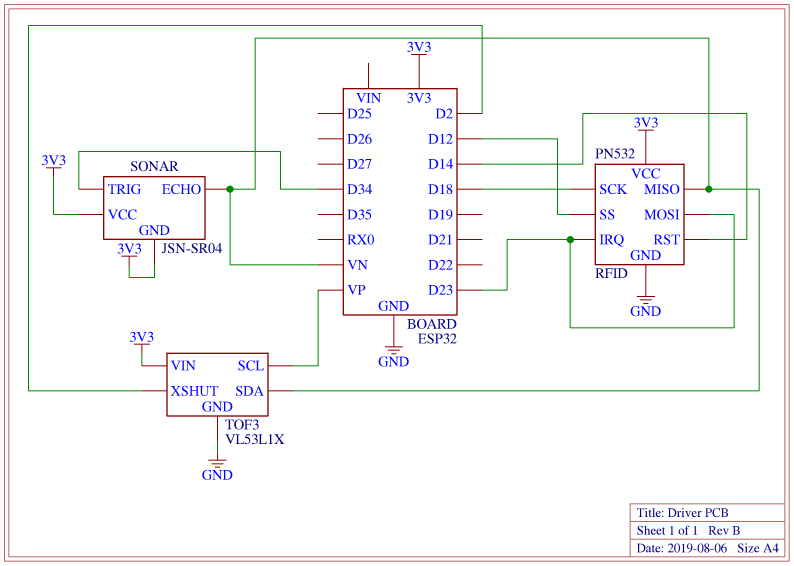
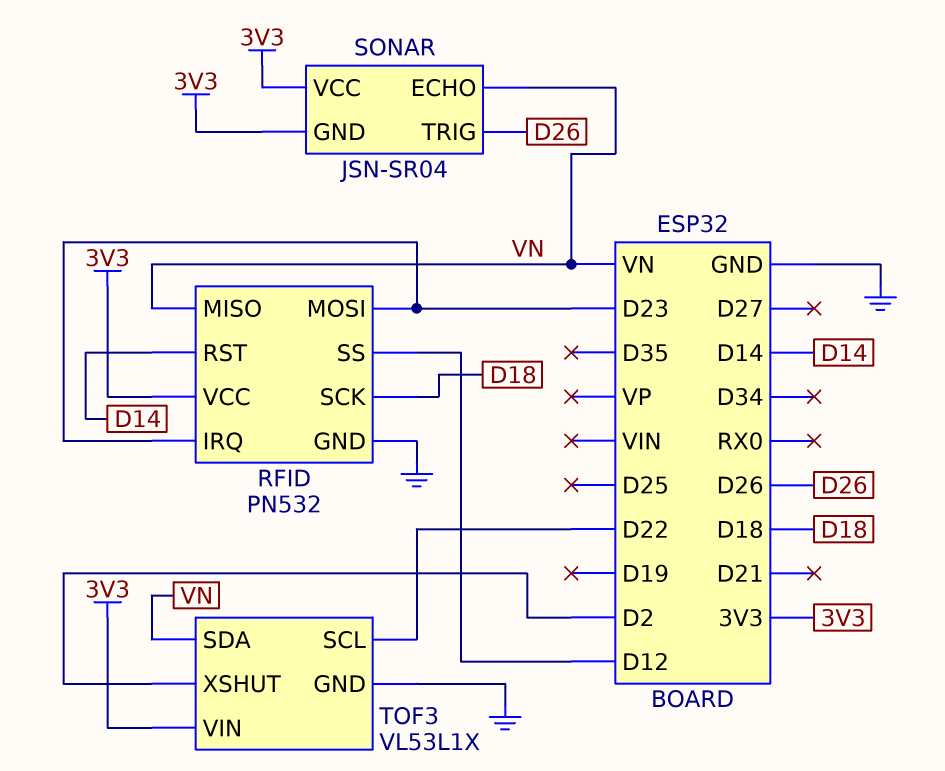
SONAR pin TRIG: D34 -> D26
TOF3 pin SCL: VP -> D22

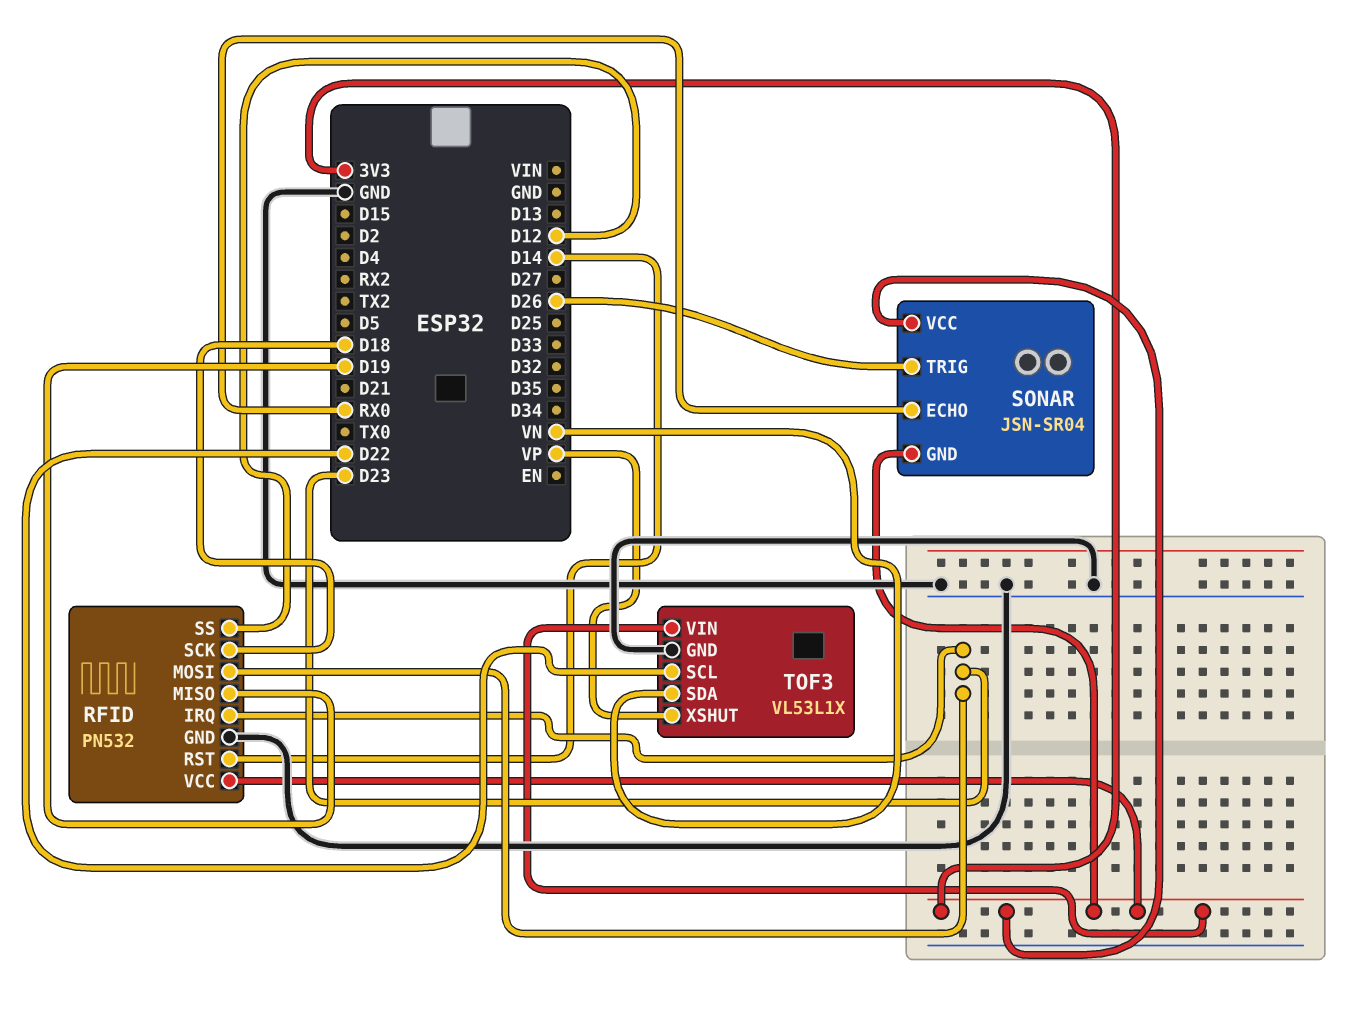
RFID pin MISO: VN -> D19
SONAR pin ECHO: VN -> RX0
TOF3 pin XSHUT: D2 -> VP

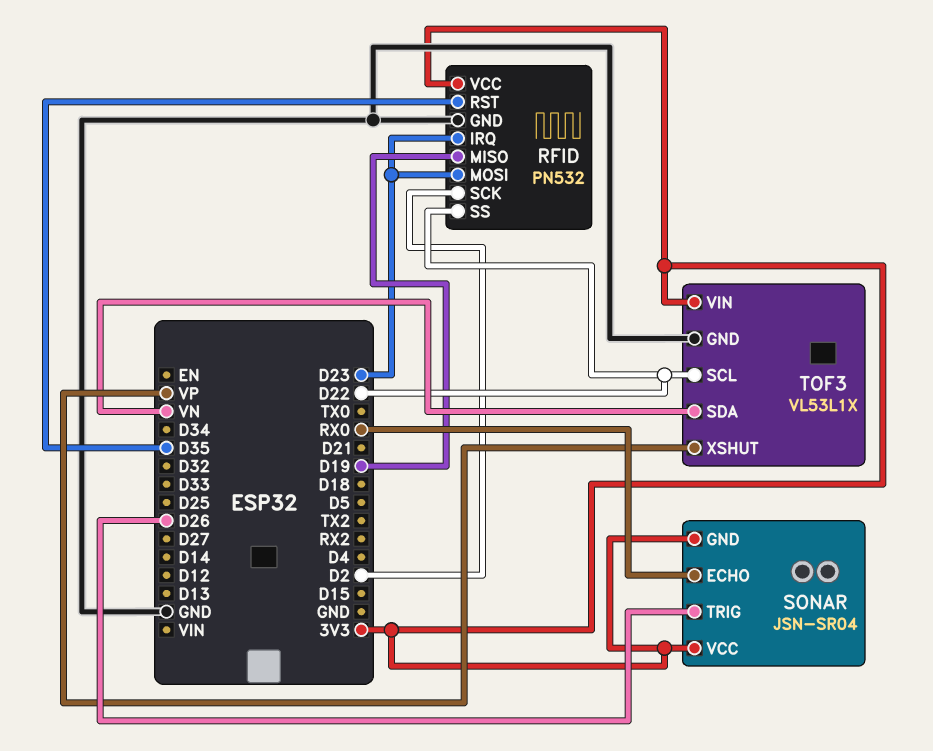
RFID pin RST: D14 -> D35
RFID pin SCK: D18 -> D2
RFID pin SS: D12 -> D22

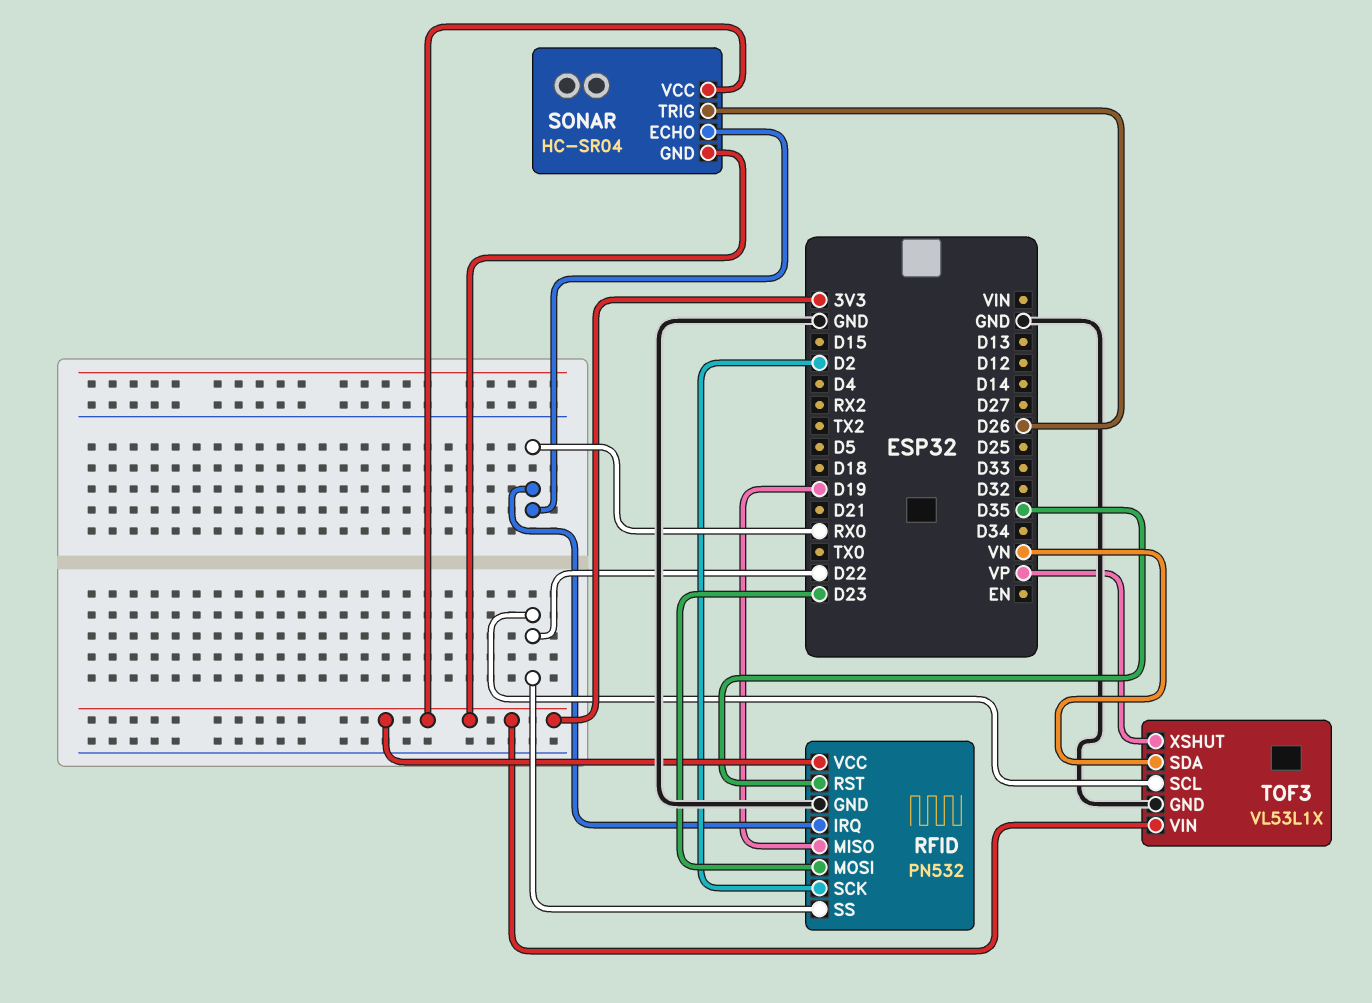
RFID pin IRQ: D23 -> RX0
SONAR: JSN-SR04 -> HC-SR04

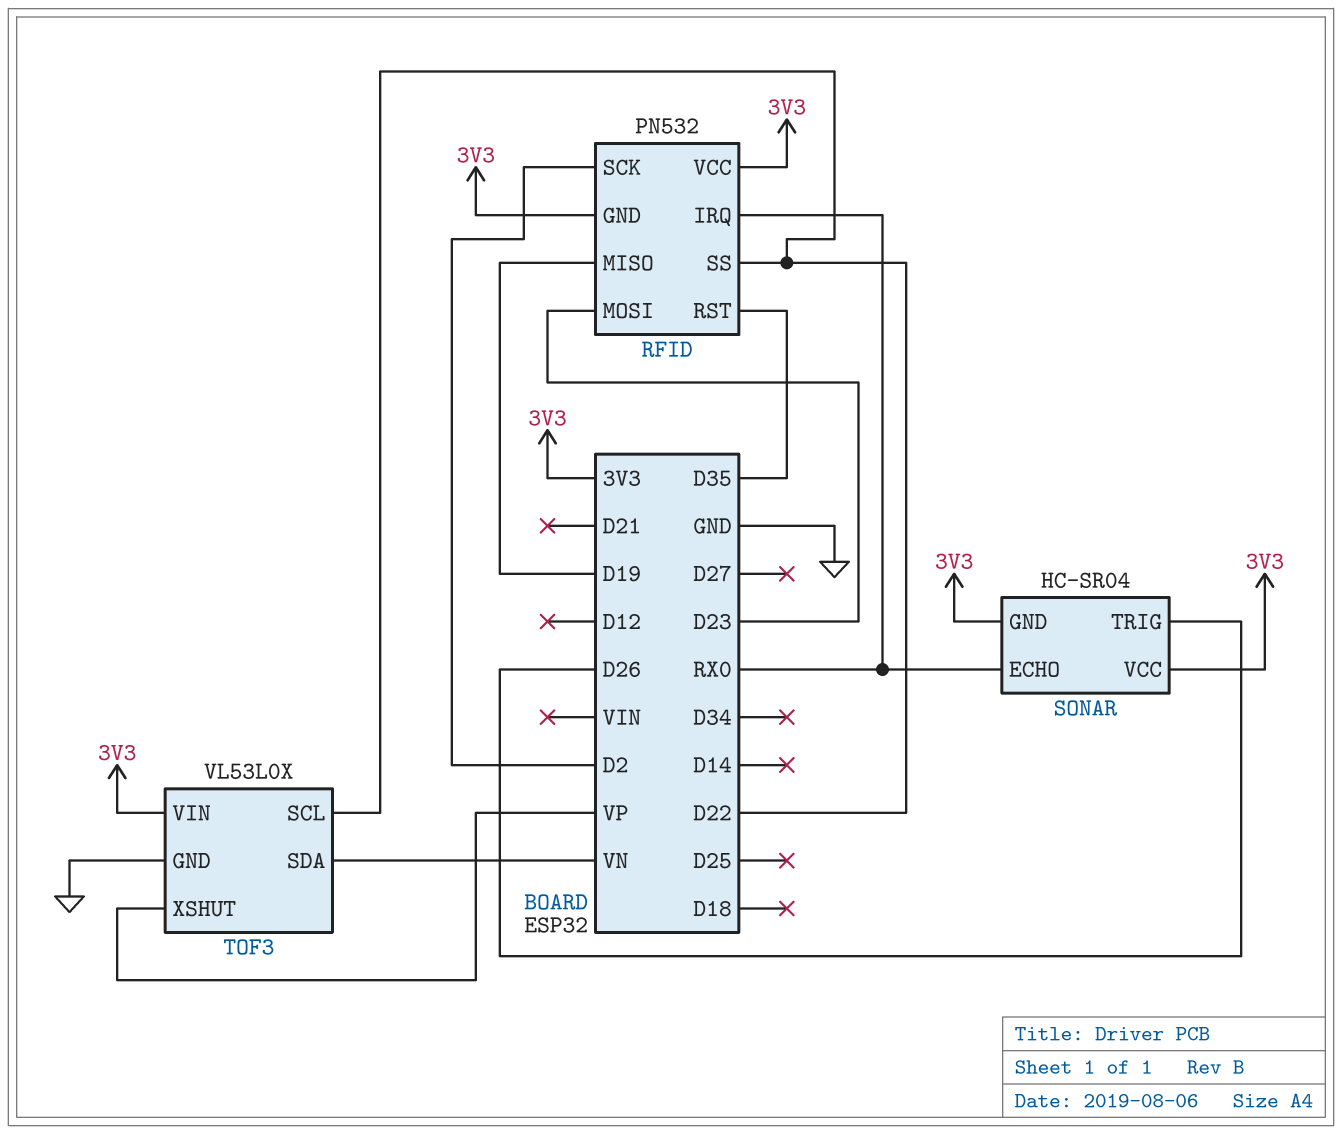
RFID pin GND: GND -> 3V3
TOF3: VL53L1X -> VL53L0X

